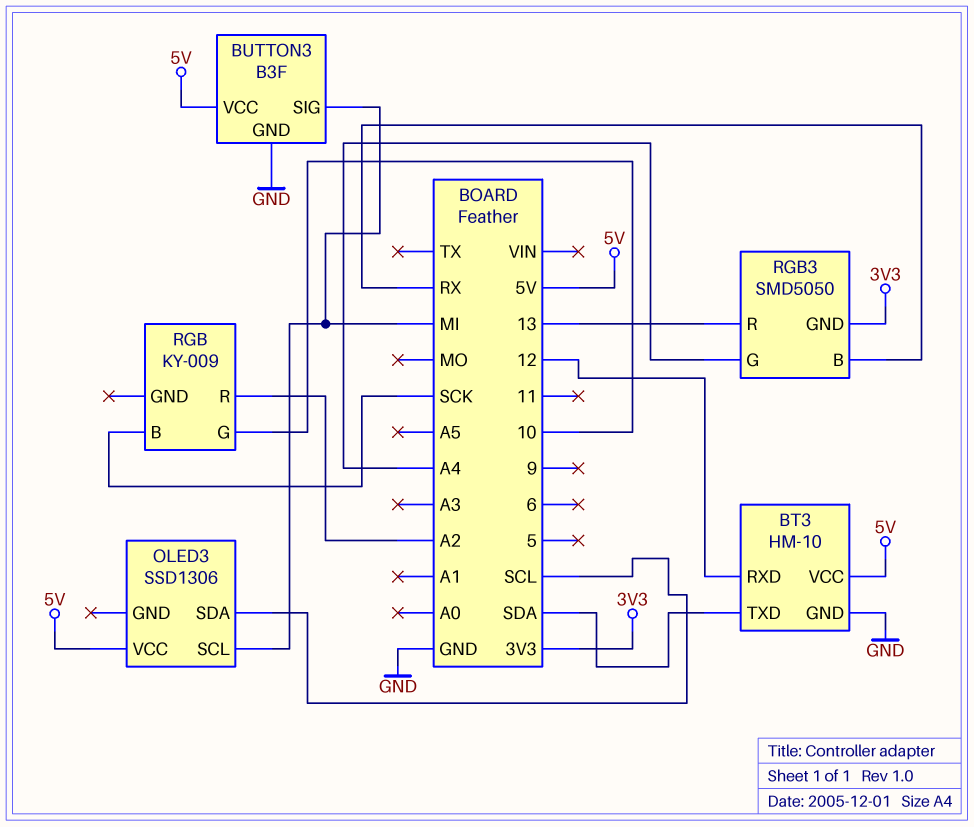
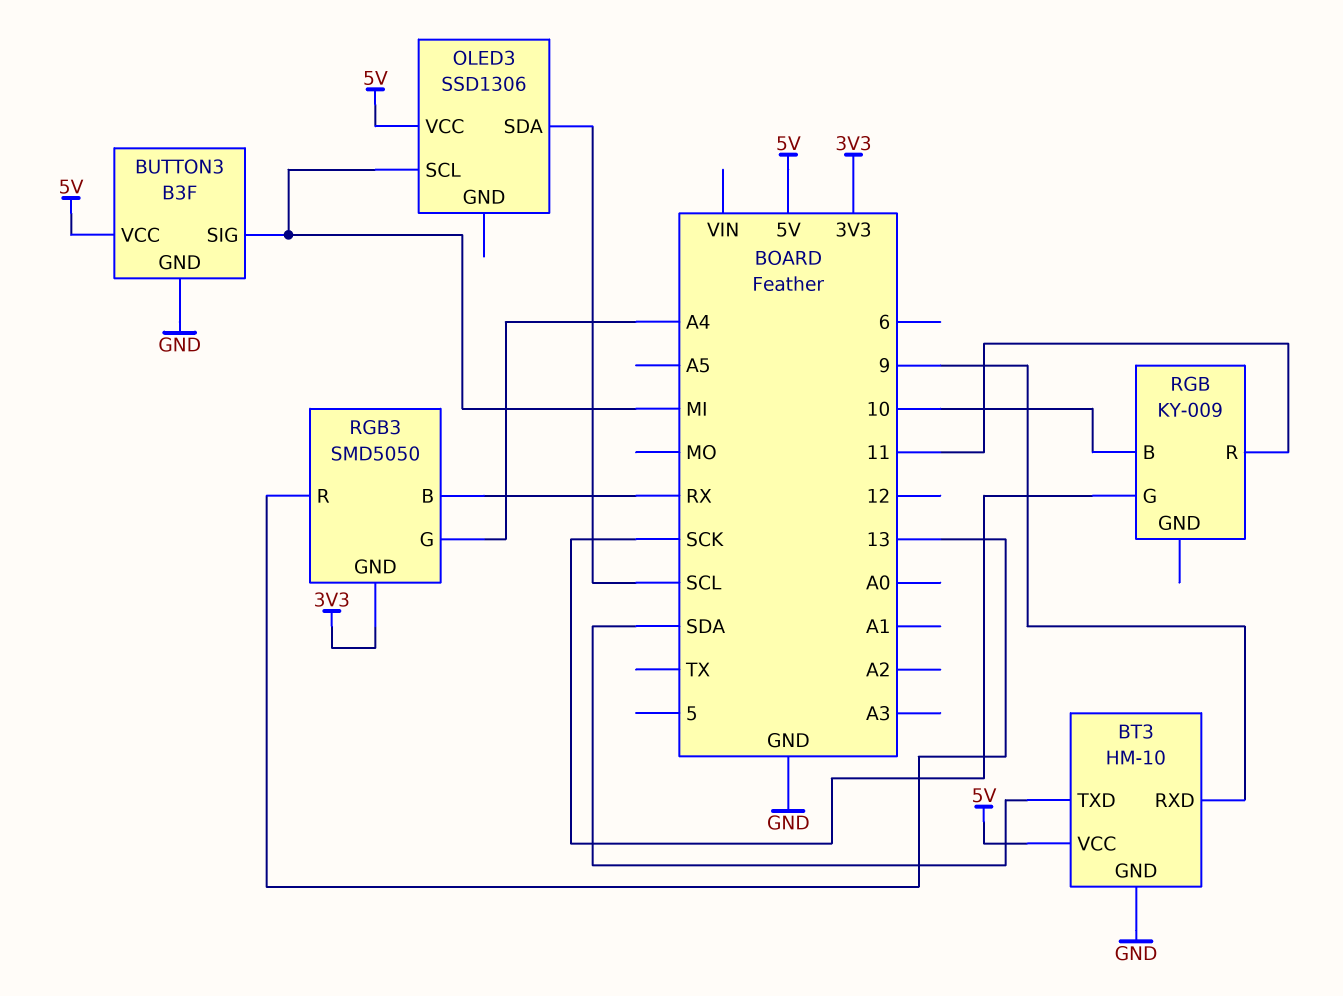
BT3 pin RXD: 12 -> 9
RGB pin B: SCK -> 10
RGB pin G: 10 -> SCK
RGB pin R: A2 -> 11

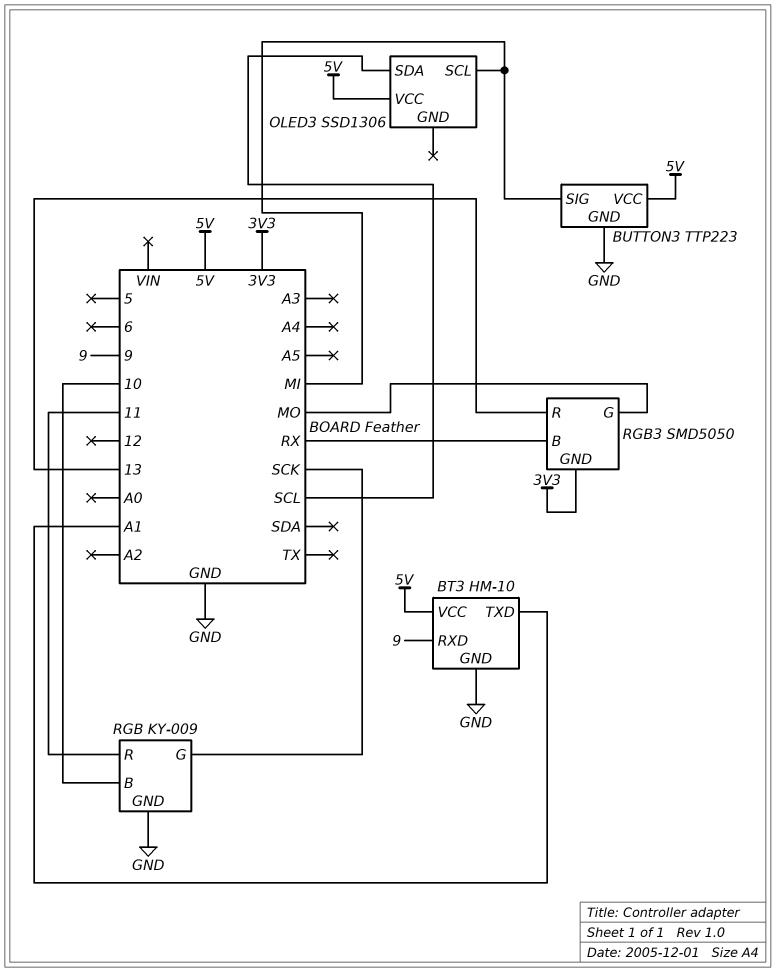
BT3 pin TXD: SDA -> A1
BUTTON3: B3F -> TTP223
RGB pin GND: none -> GND
RGB3 pin G: A4 -> MO

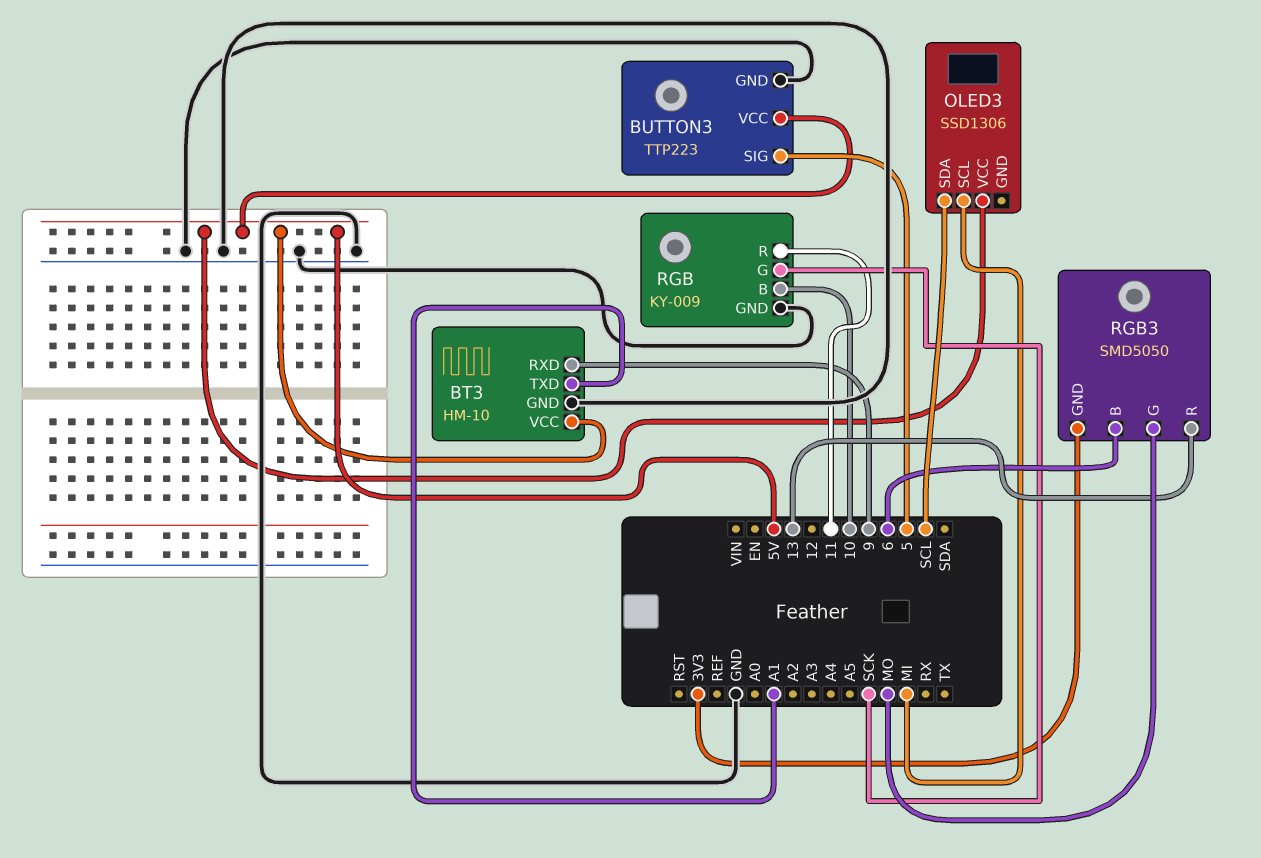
BUTTON3 pin SIG: MI -> 5
RGB3 pin B: RX -> 6

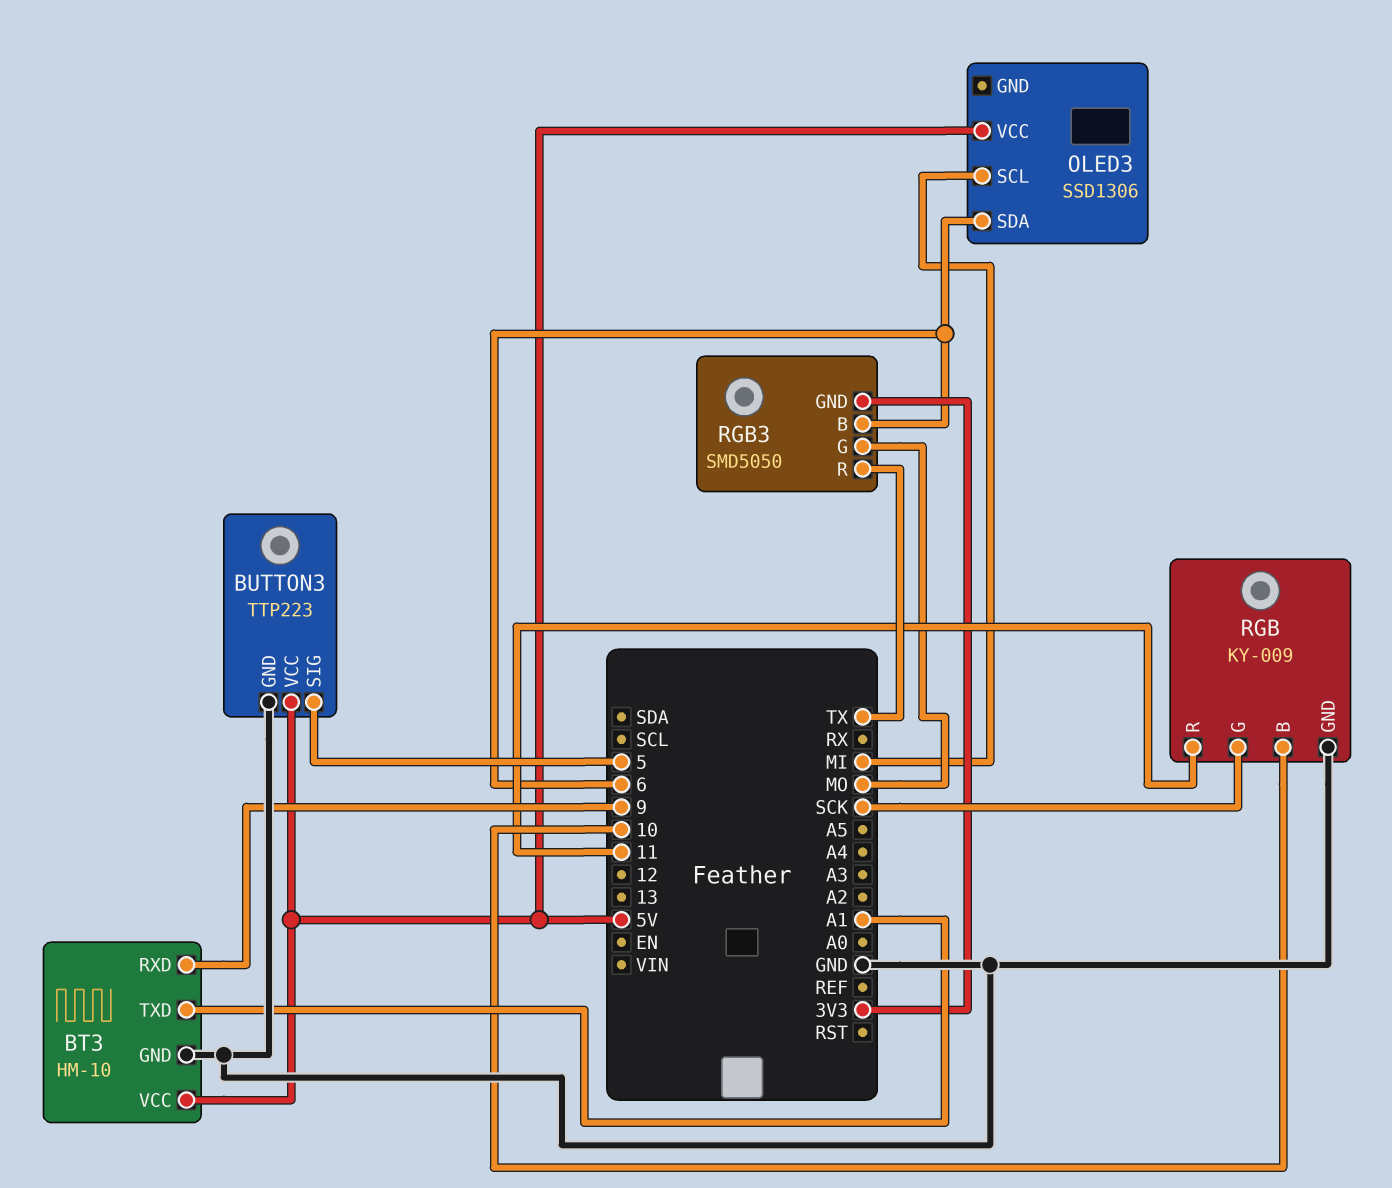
OLED3 pin SDA: SCL -> 6
RGB3 pin R: 13 -> TX

